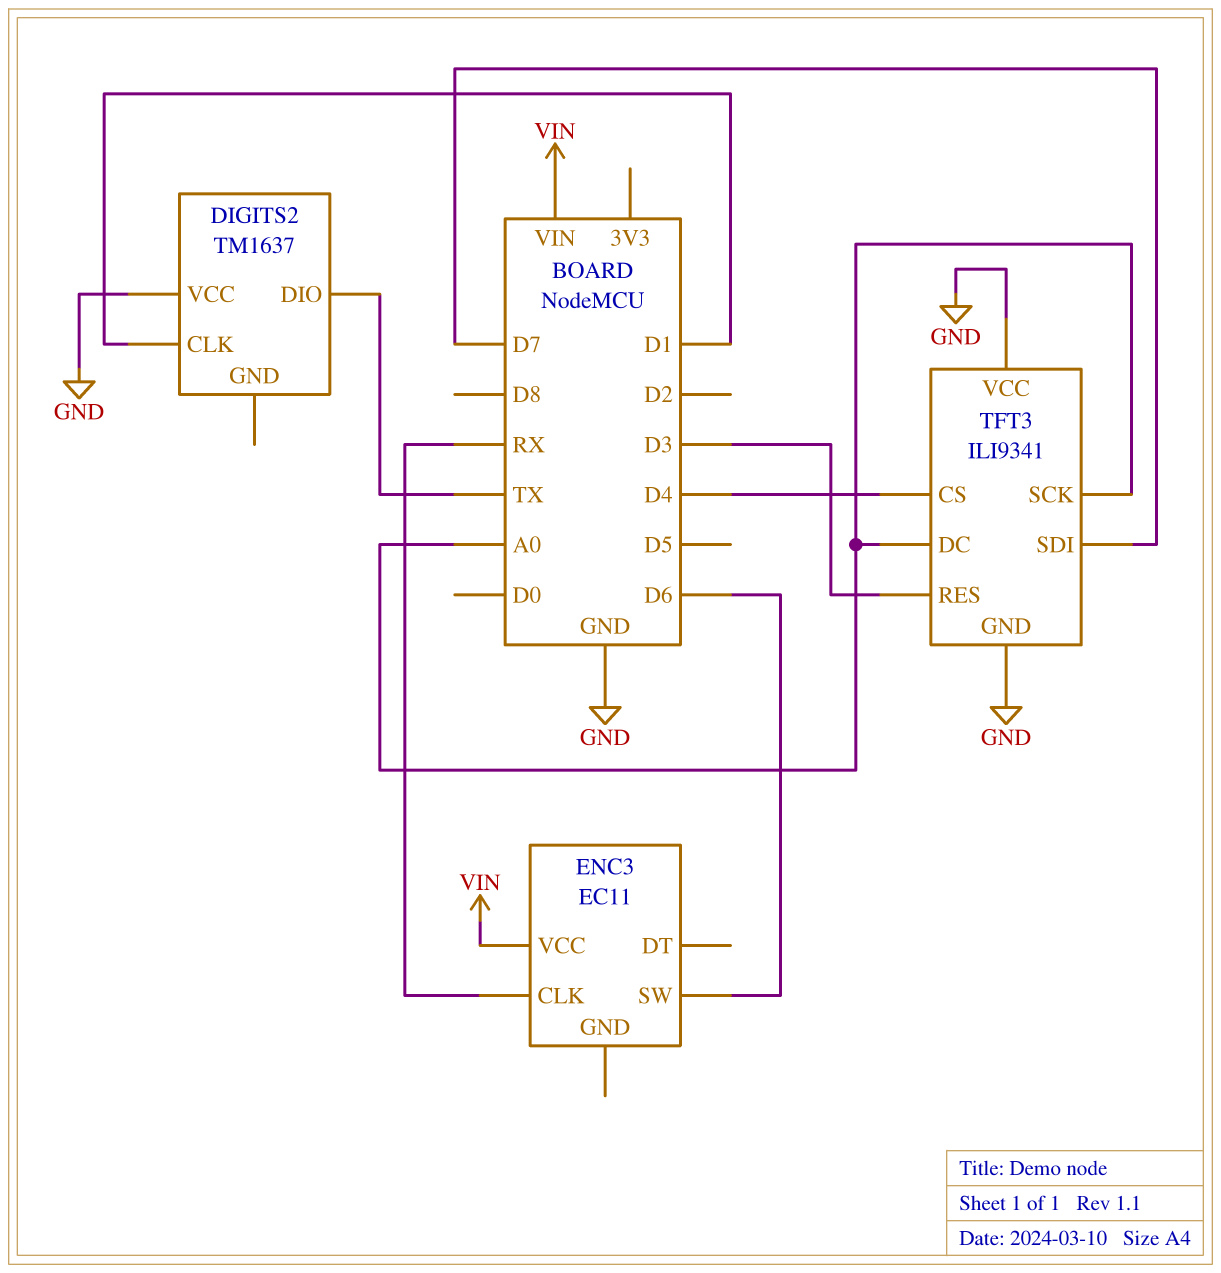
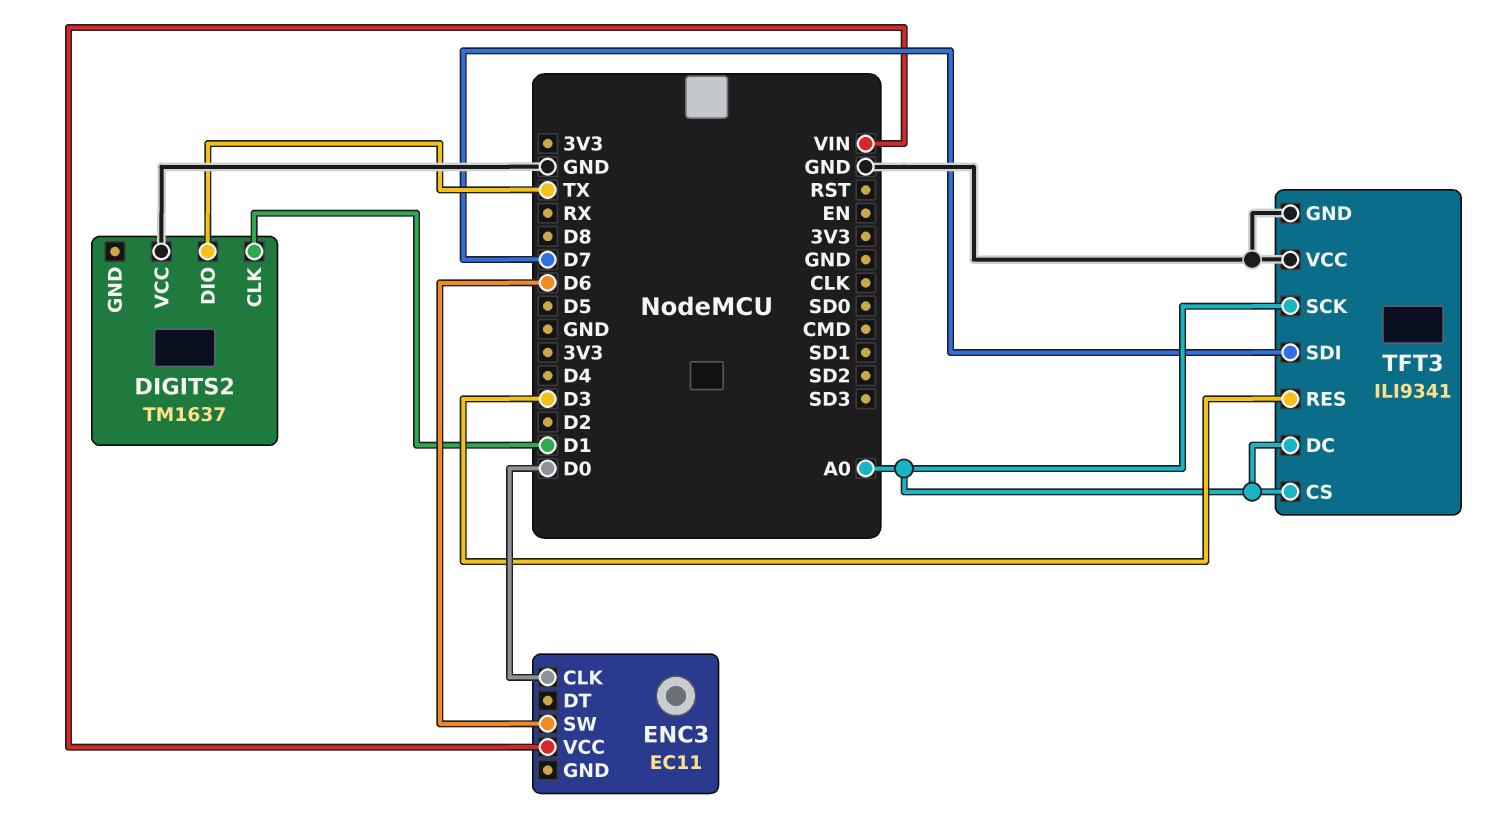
ENC3 pin CLK: RX -> D0
TFT3 pin CS: D4 -> A0

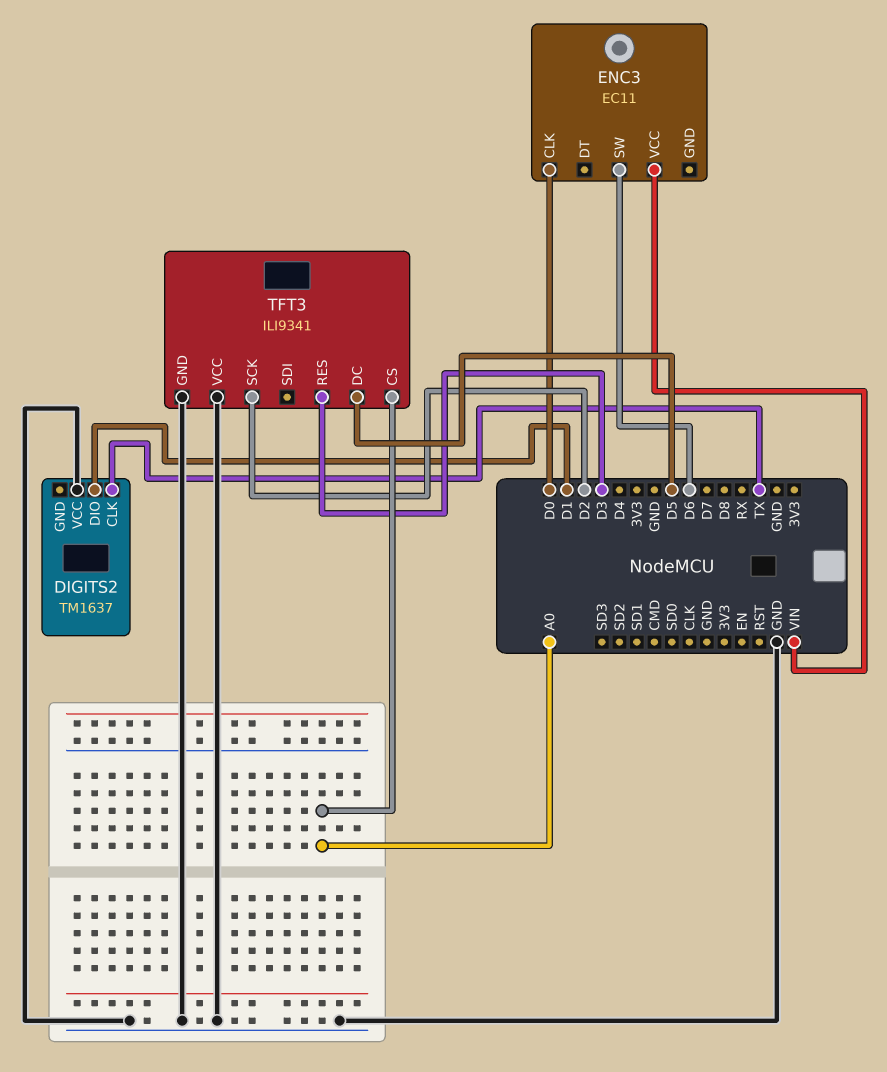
DIGITS2 pin CLK: D1 -> TX
DIGITS2 pin DIO: TX -> D1
TFT3 pin DC: A0 -> D5
TFT3 pin SCK: A0 -> D2
TFT3 pin SDI: D7 -> none

